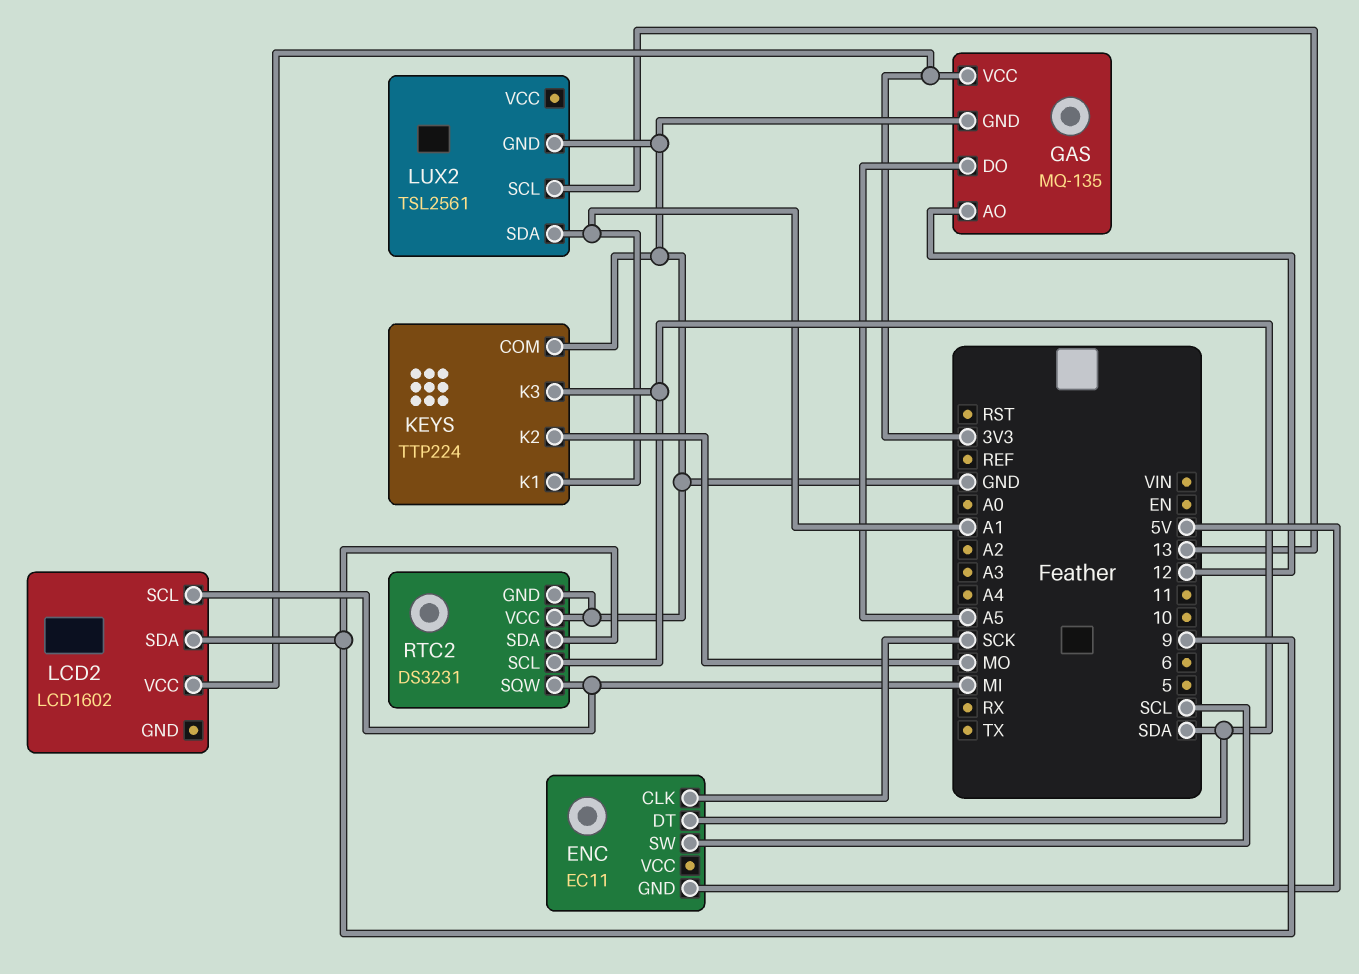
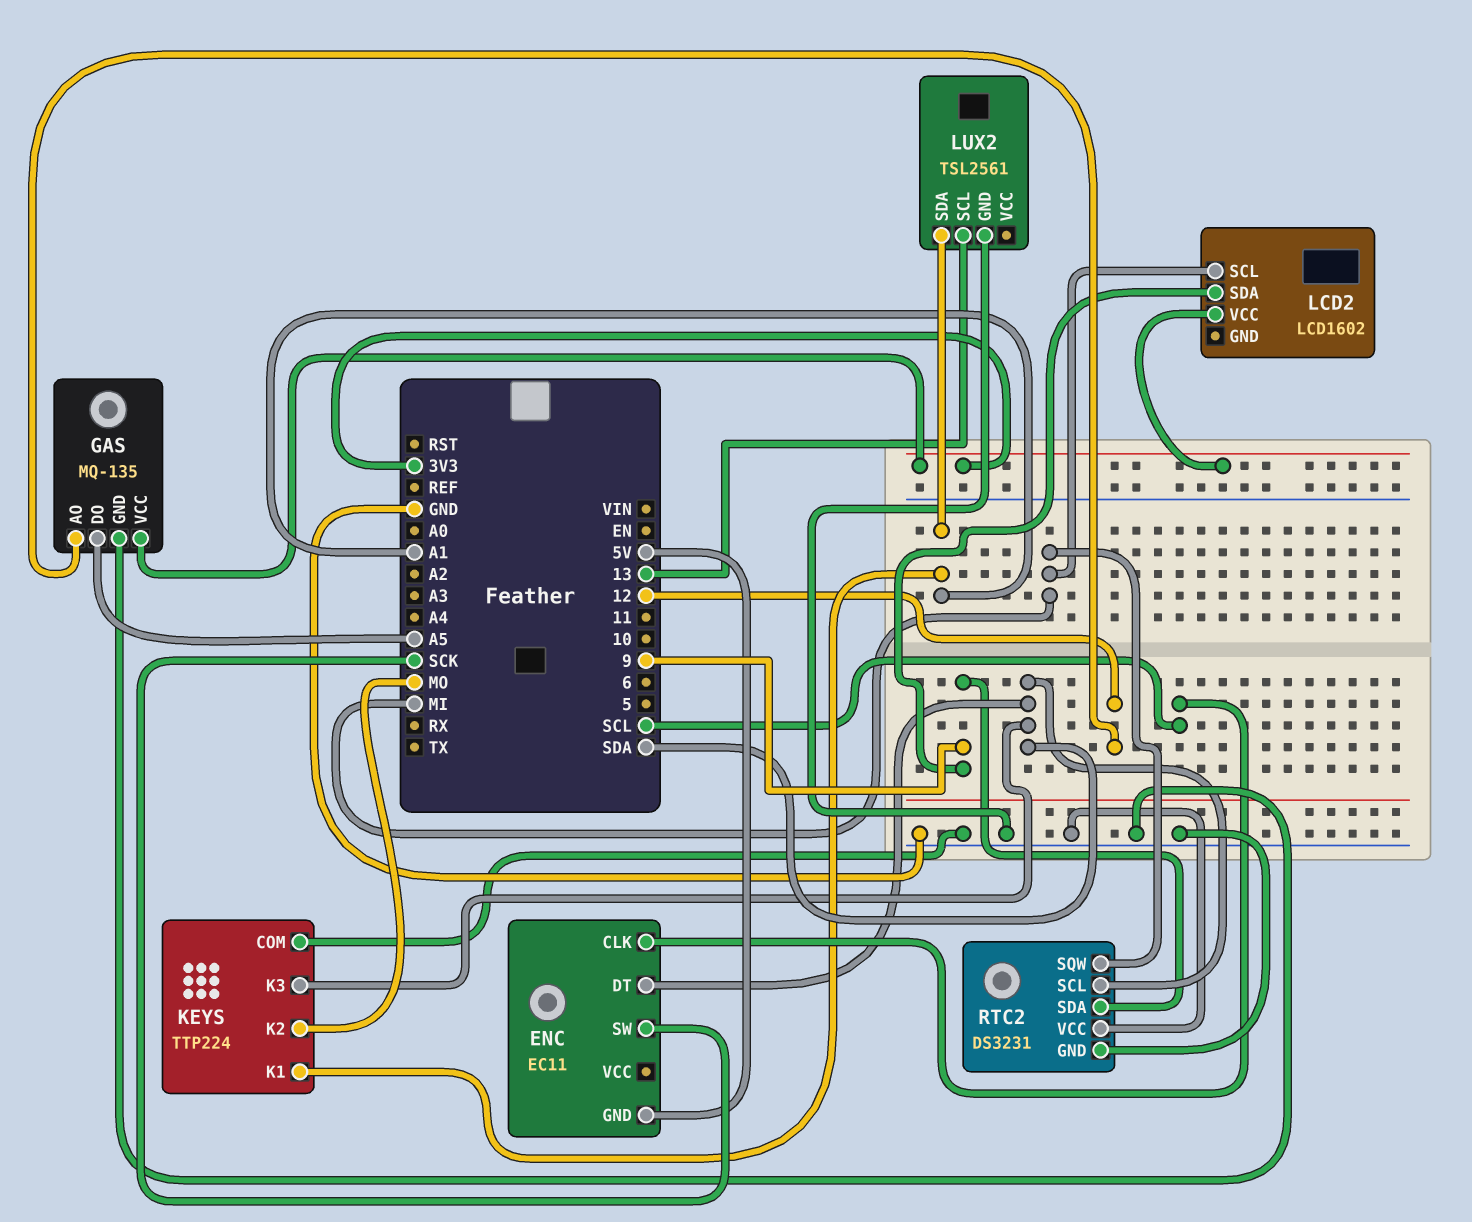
ENC pin CLK: SCK -> SCL
ENC pin SW: SCL -> SCK

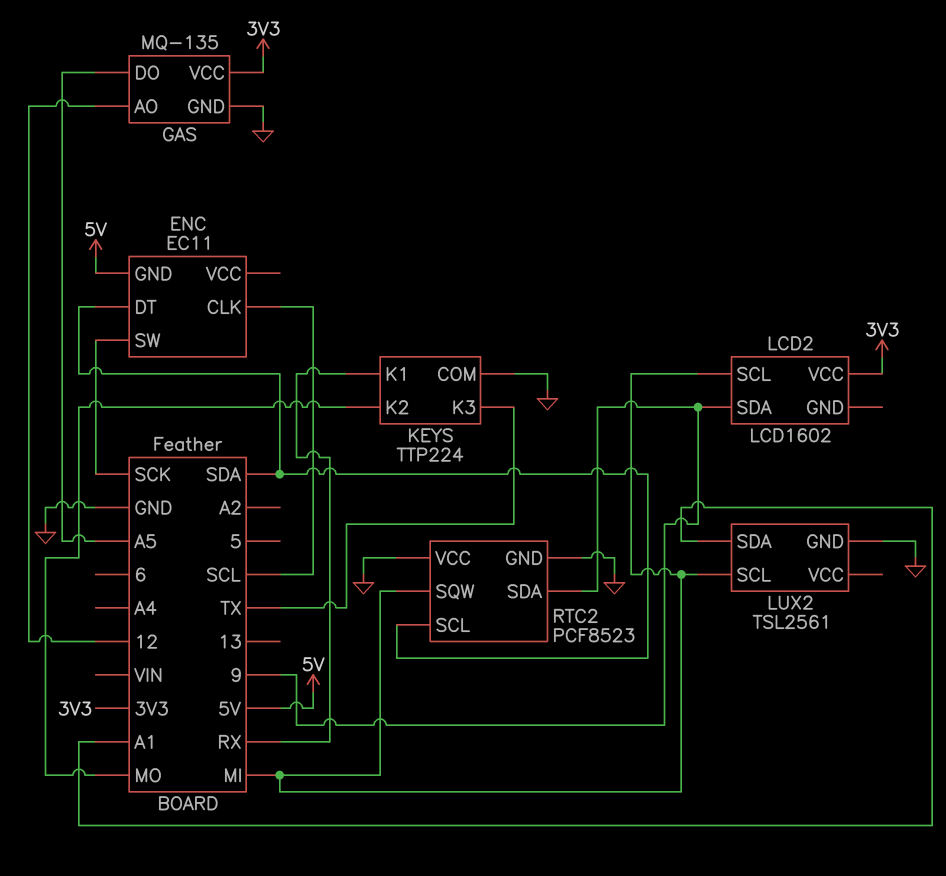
KEYS pin K1: A1 -> RX
KEYS pin K3: SDA -> TX
LUX2 pin SCL: 13 -> MI
RTC2: DS3231 -> PCF8523

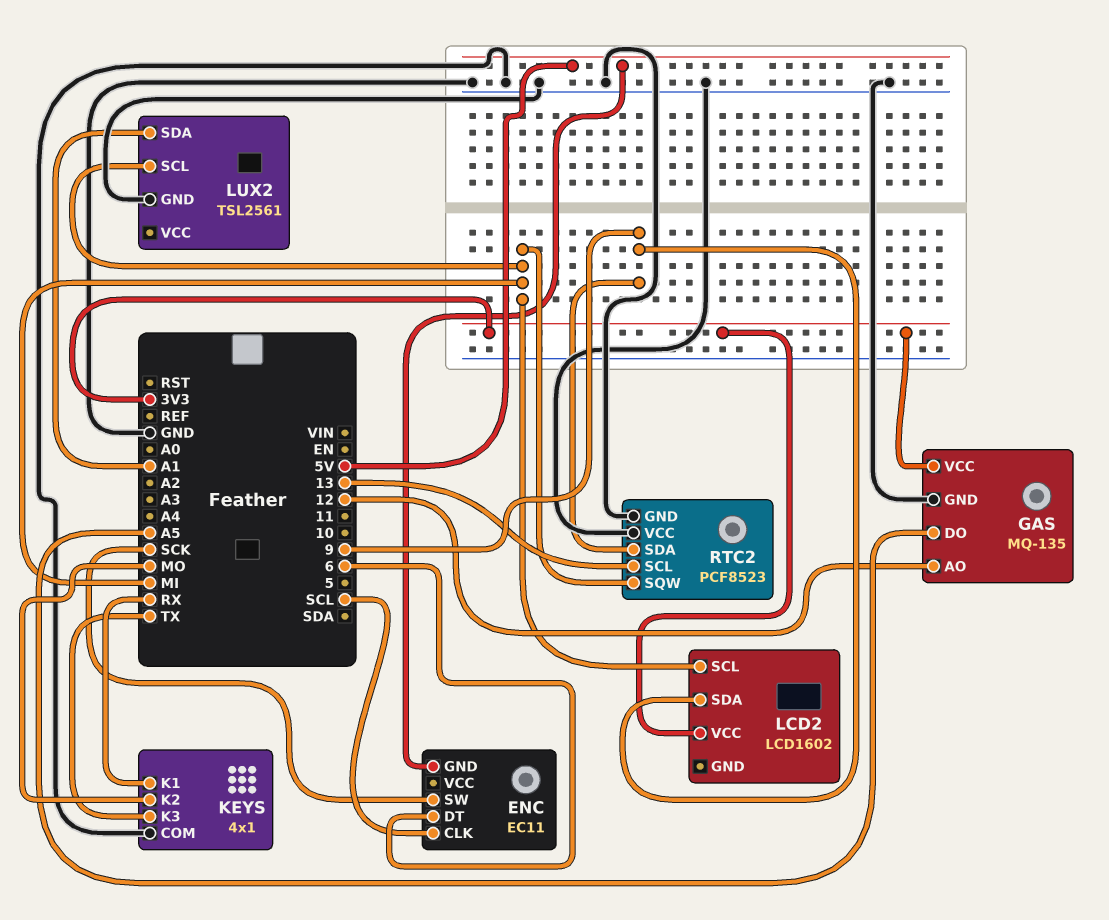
ENC pin DT: SDA -> 6
KEYS: TTP224 -> 4x1
RTC2 pin SCL: SDA -> 13

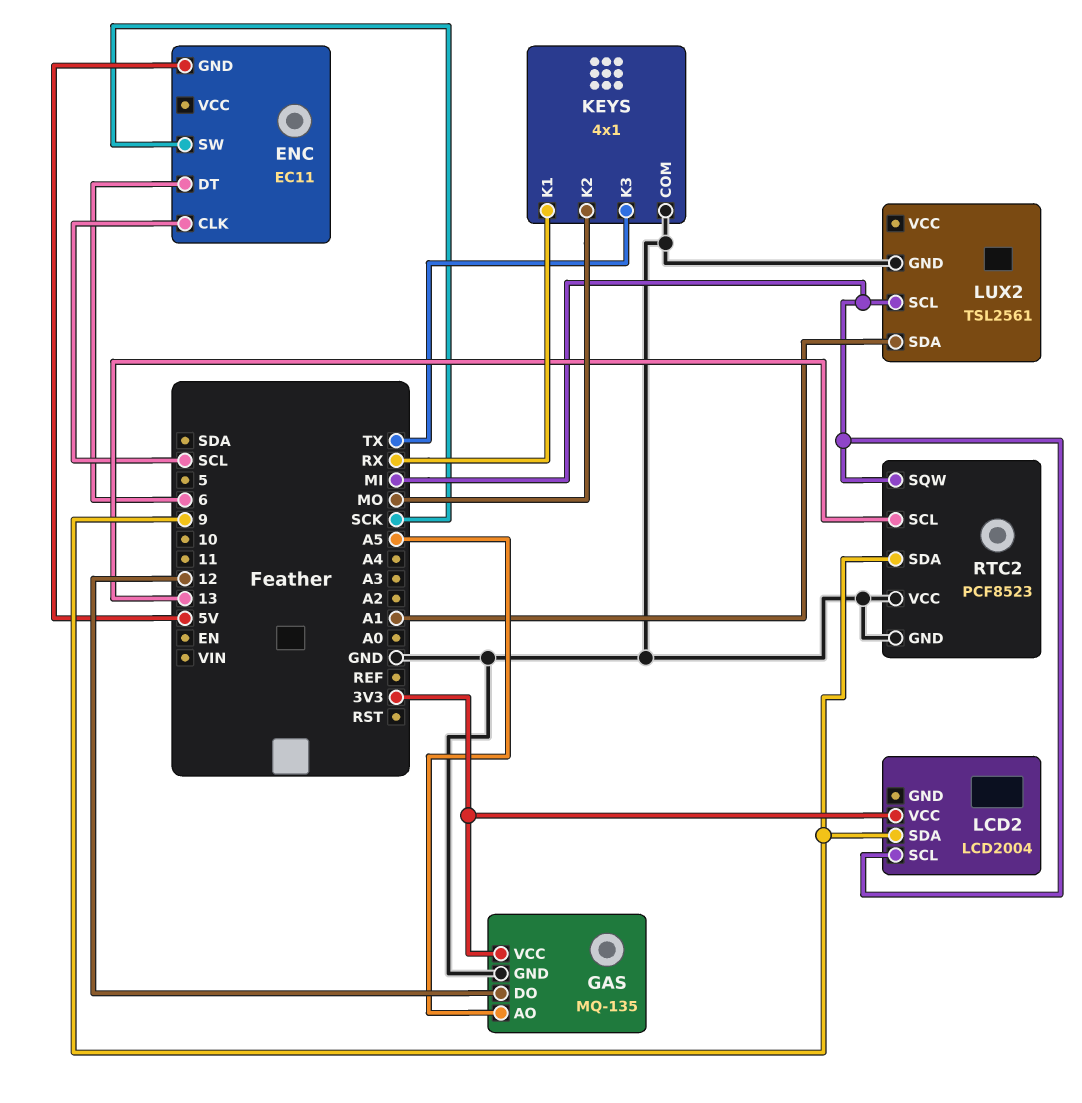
GAS pin AO: 12 -> A5
GAS pin DO: A5 -> 12
LCD2: LCD1602 -> LCD2004

